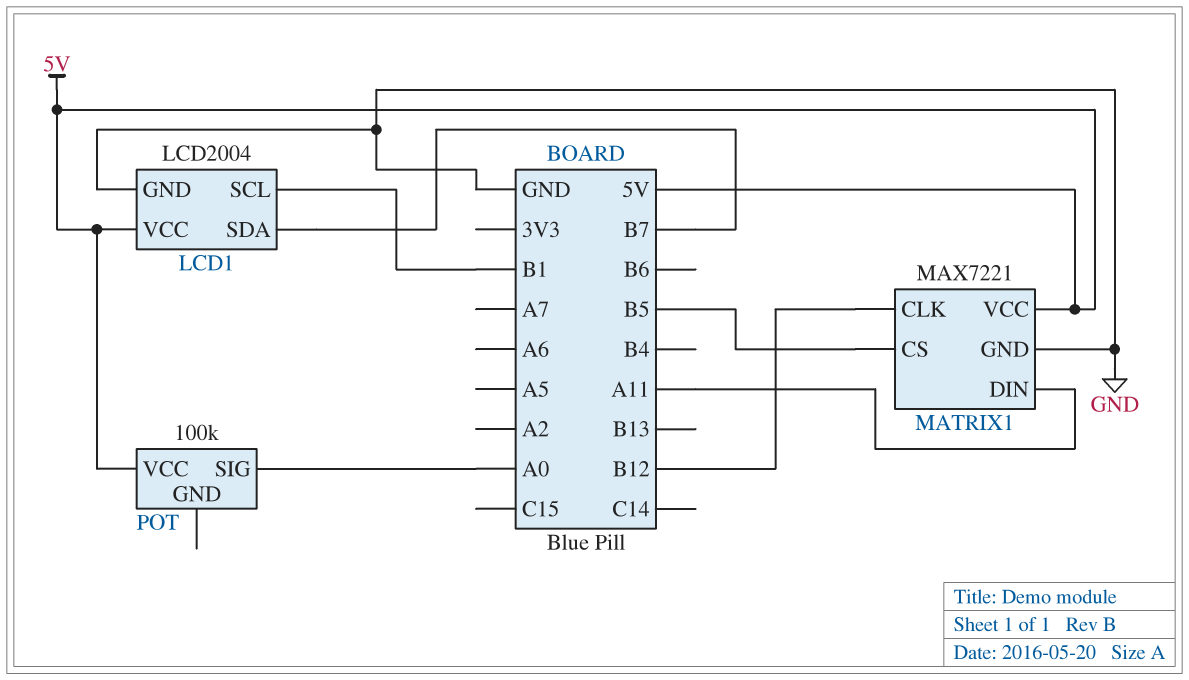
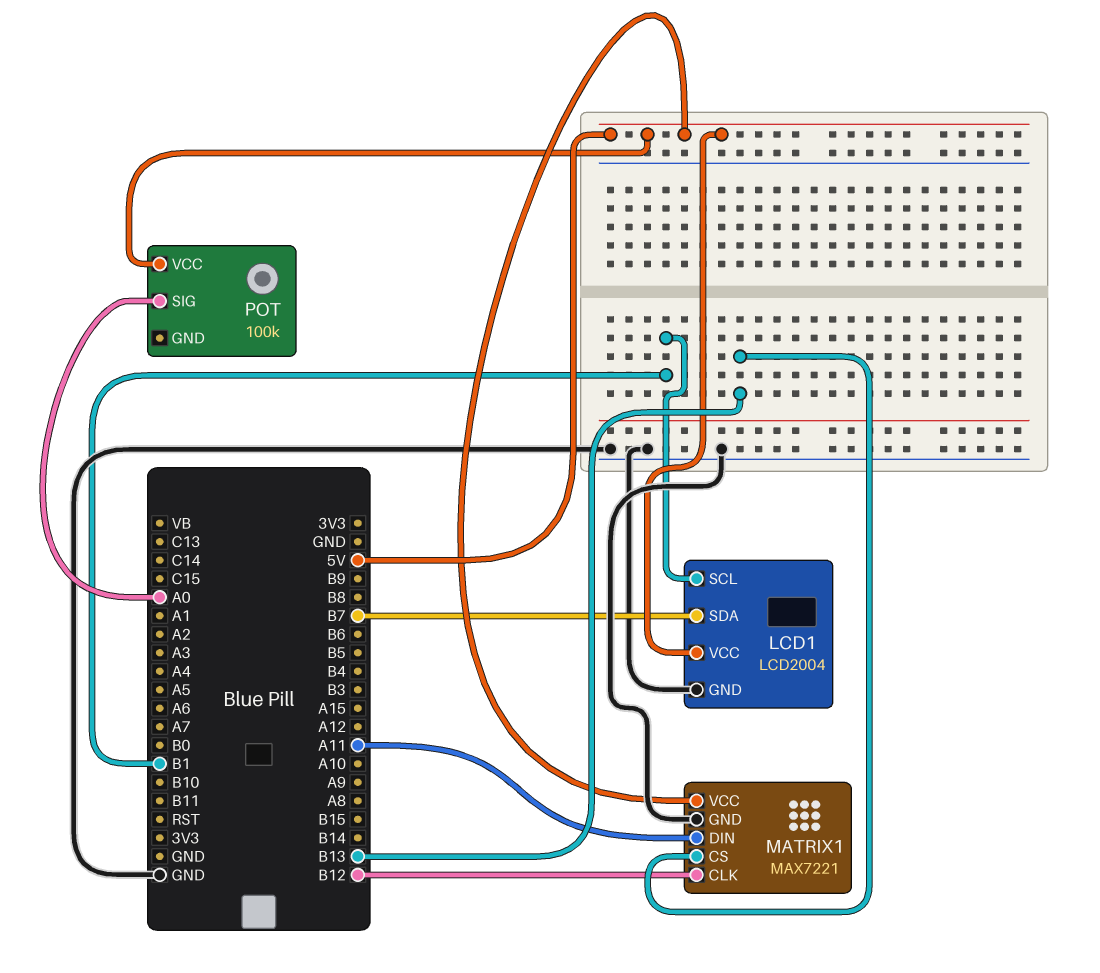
MATRIX1 pin CS: B5 -> B13

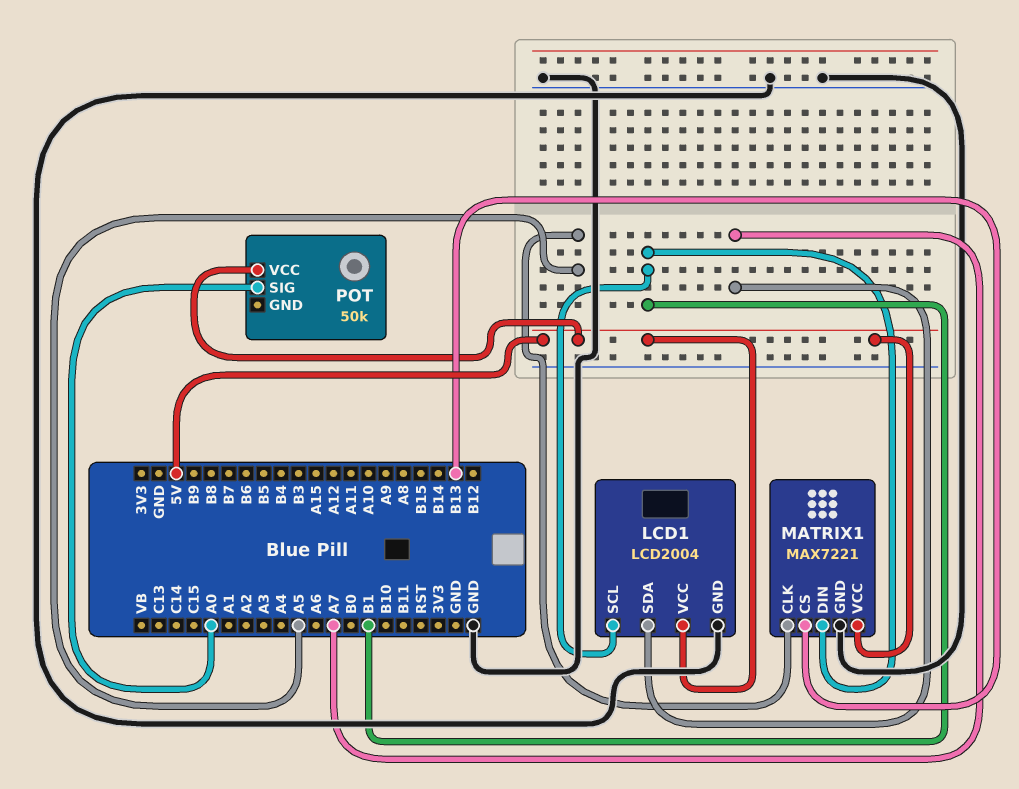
LCD1 pin SDA: B7 -> A7
MATRIX1 pin CLK: B12 -> A5
MATRIX1 pin DIN: A11 -> B1
POT: 100k -> 50k

